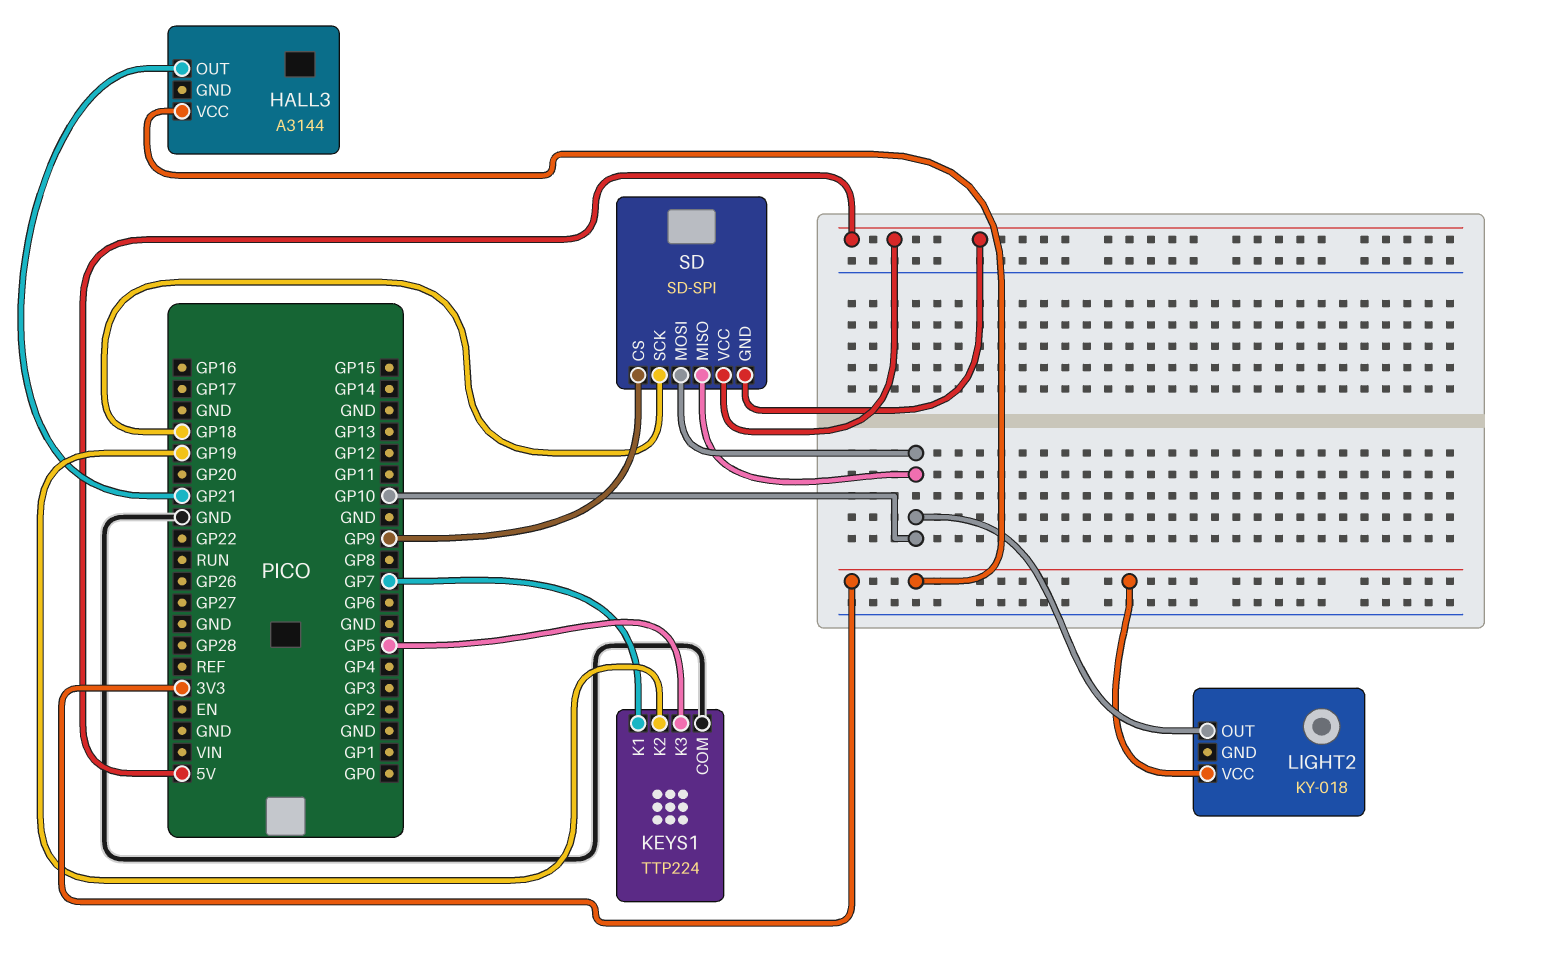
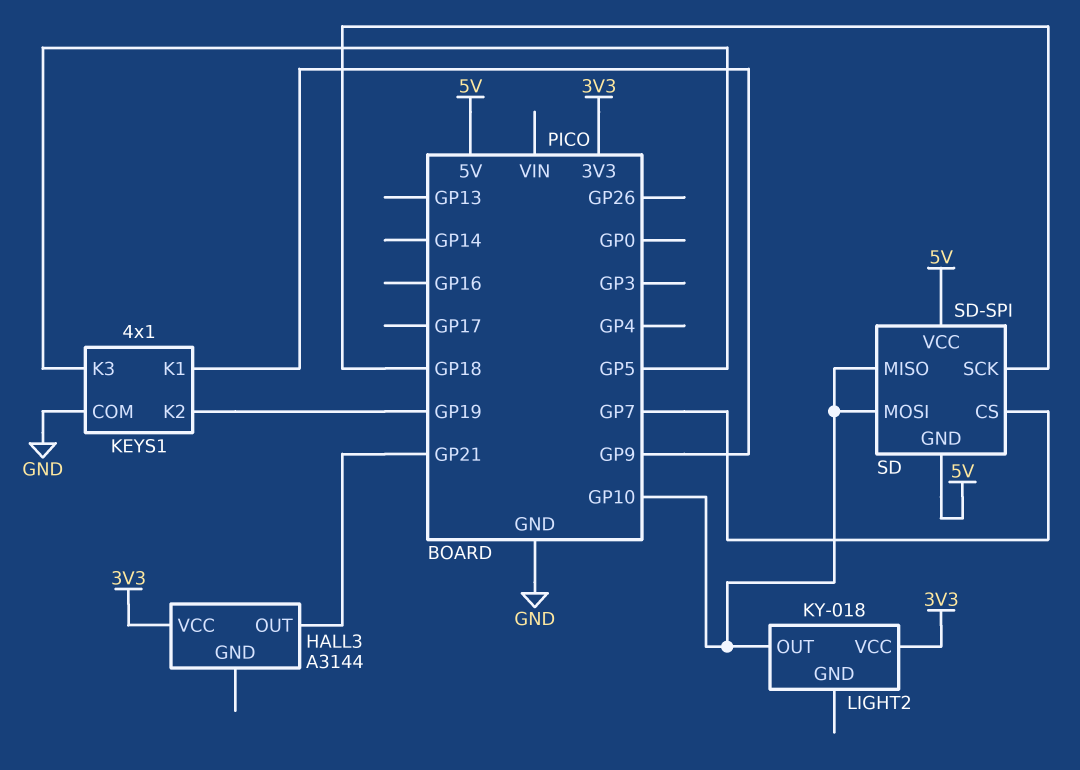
KEYS1: TTP224 -> 4x1
KEYS1 pin K1: GP7 -> GP9
SD pin CS: GP9 -> GP7

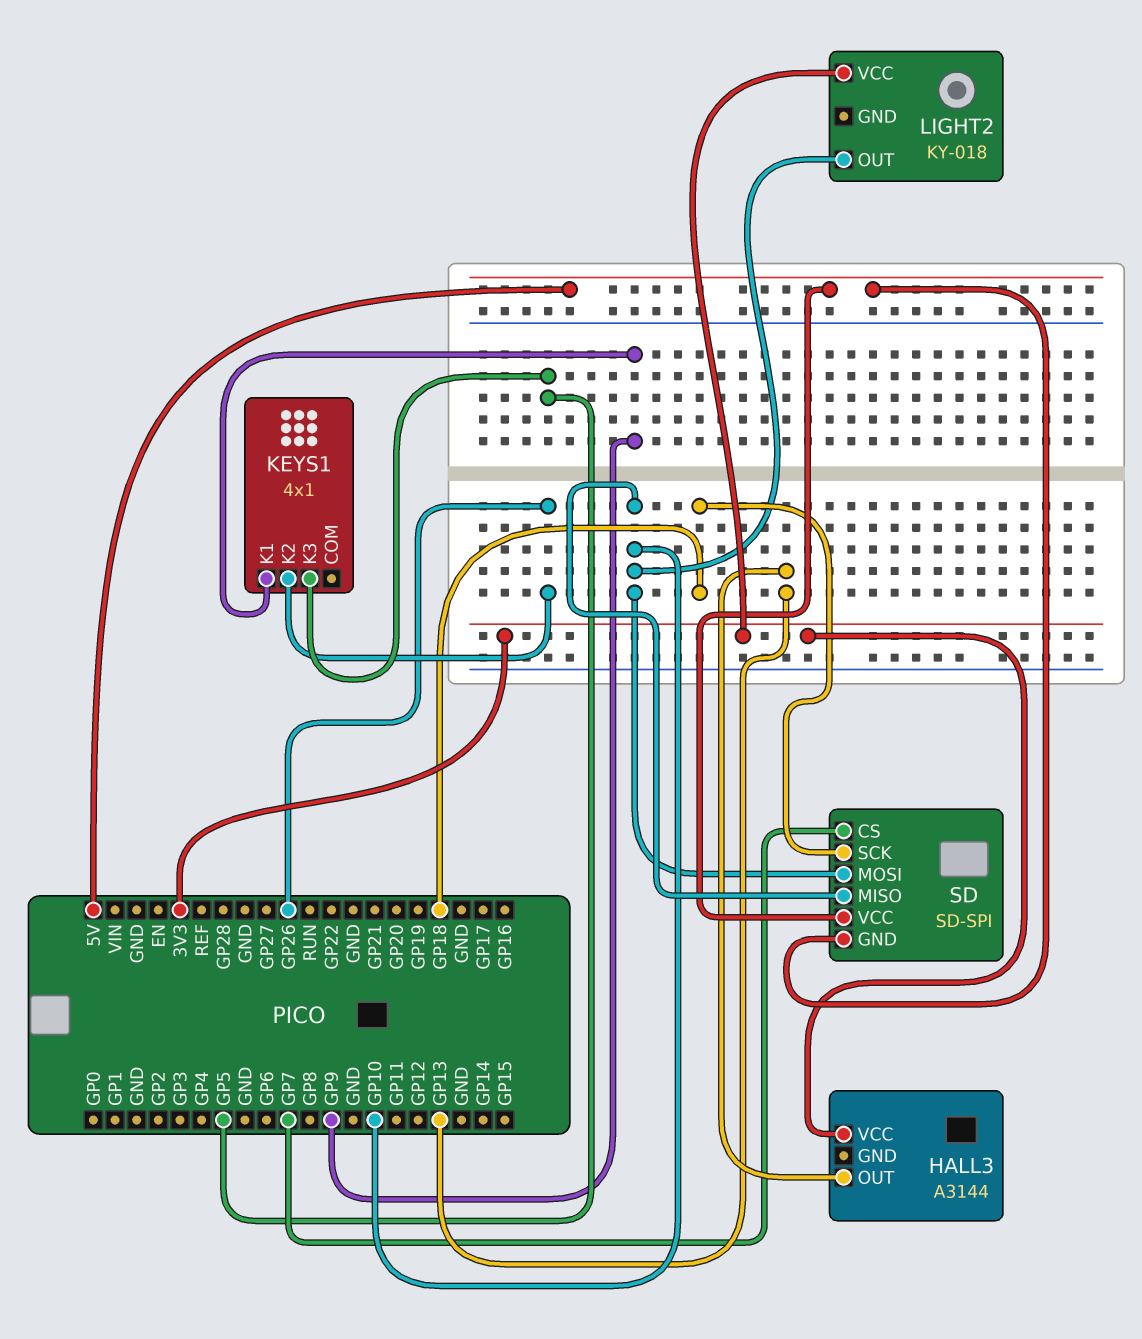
HALL3 pin OUT: GP21 -> GP13
KEYS1 pin COM: GND -> none
KEYS1 pin K2: GP19 -> GP26

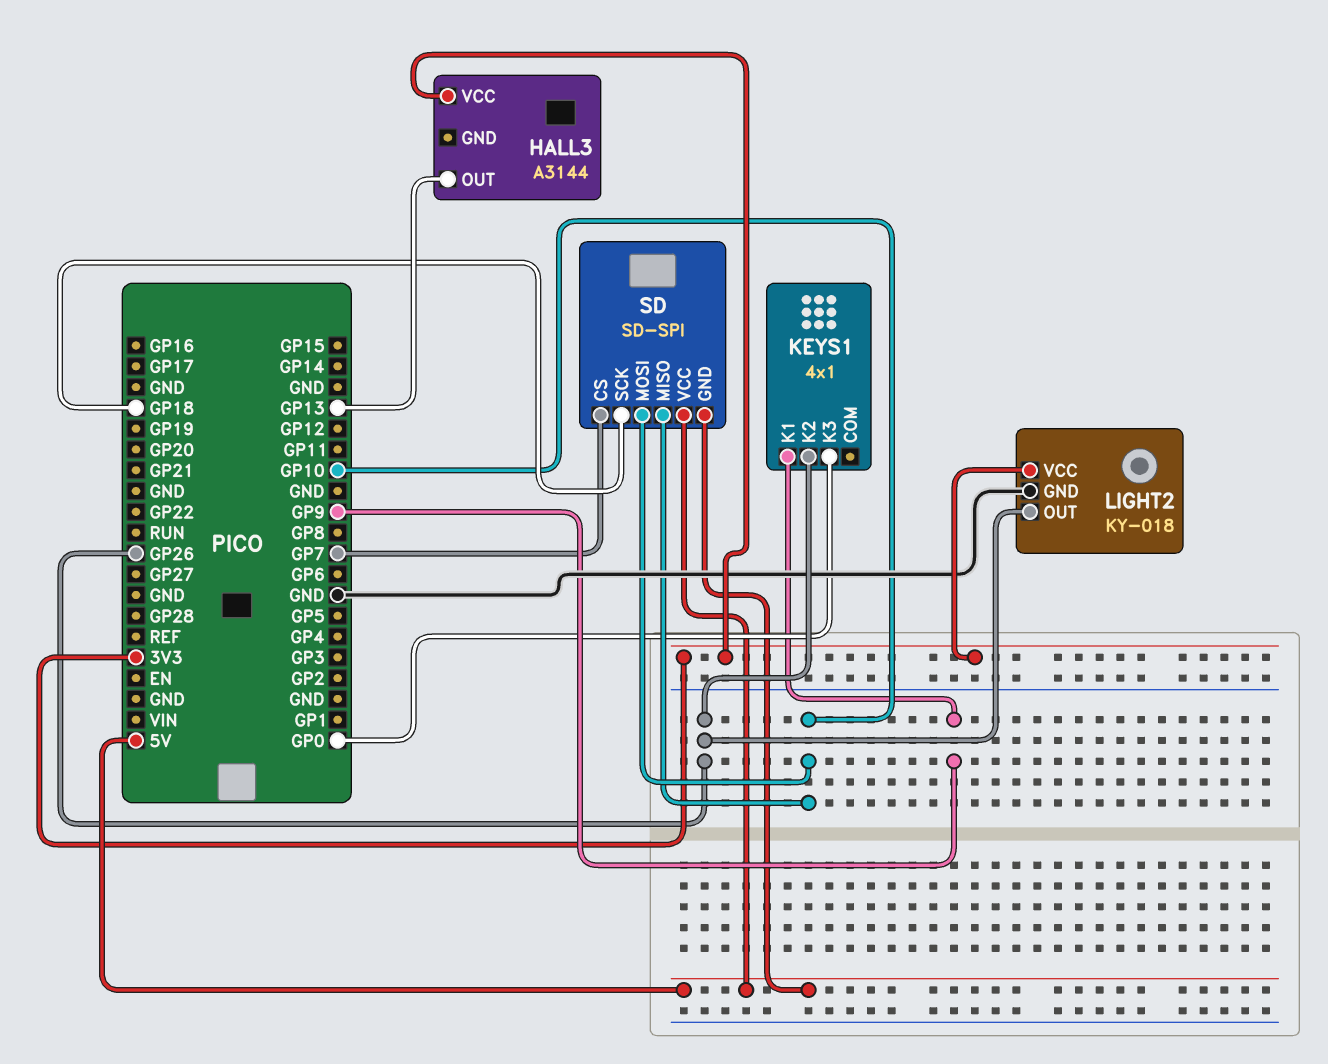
KEYS1 pin K3: GP5 -> GP0
LIGHT2 pin GND: none -> GND
LIGHT2 pin OUT: GP10 -> GP26

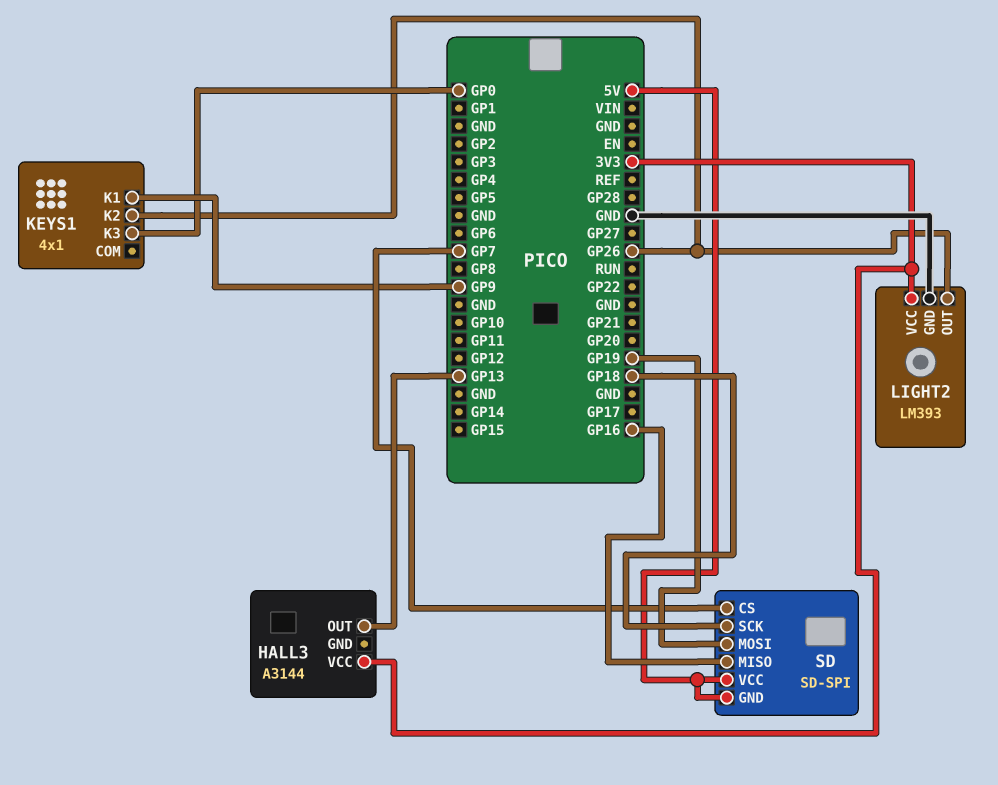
LIGHT2: KY-018 -> LM393
SD pin MISO: GP10 -> GP16
SD pin MOSI: GP10 -> GP19

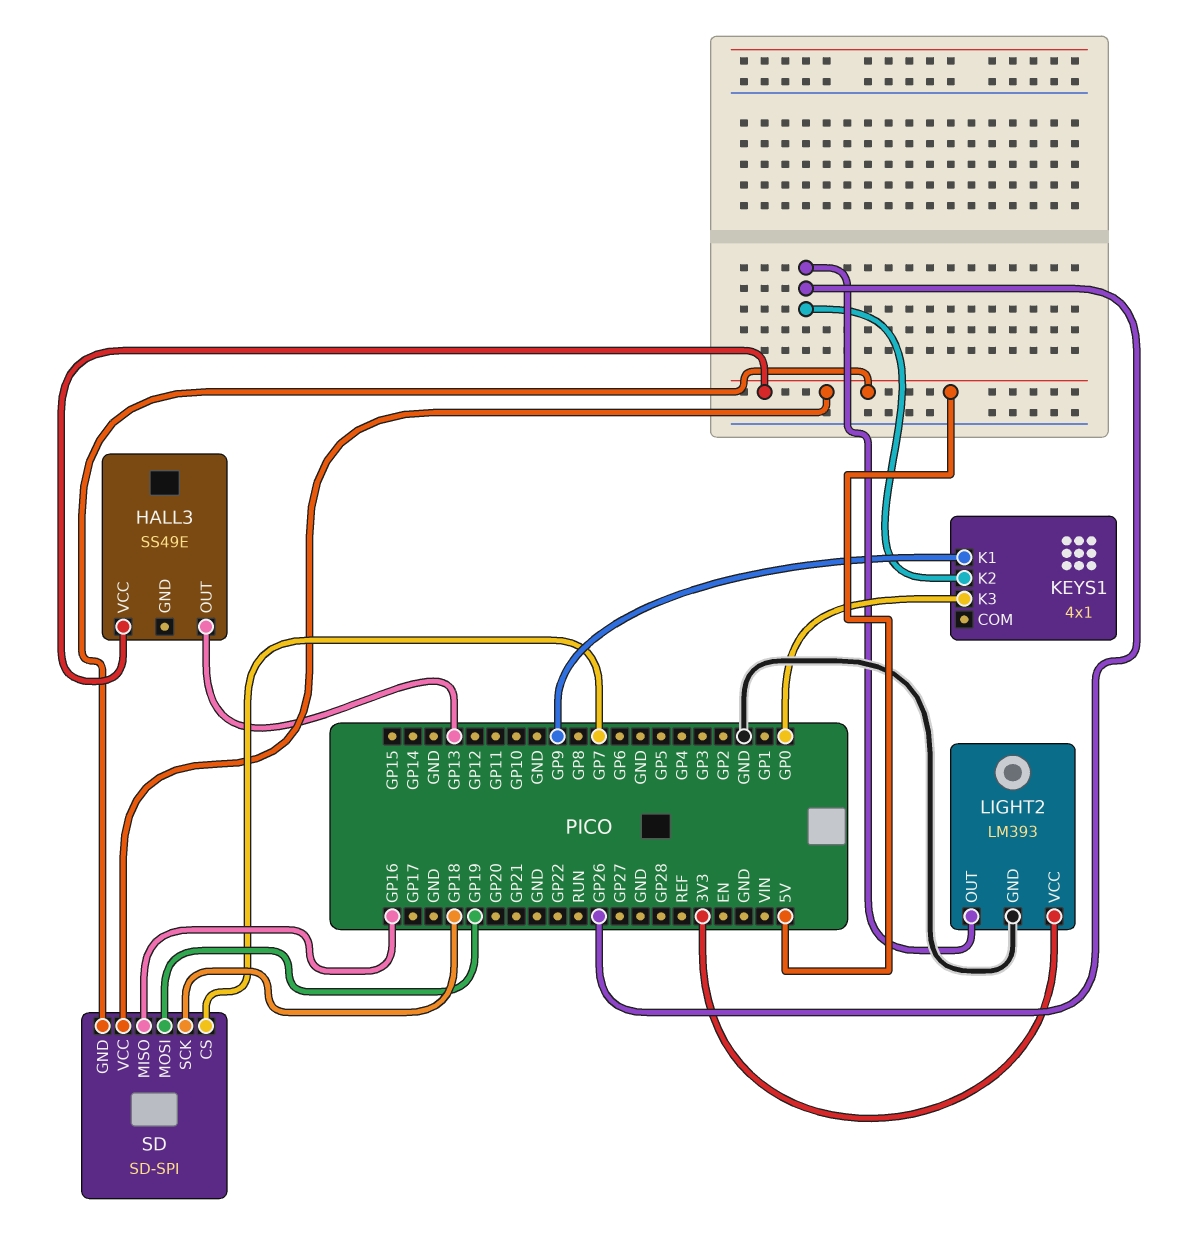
HALL3: A3144 -> SS49E
HALL3 pin VCC: 3V3 -> 5V

